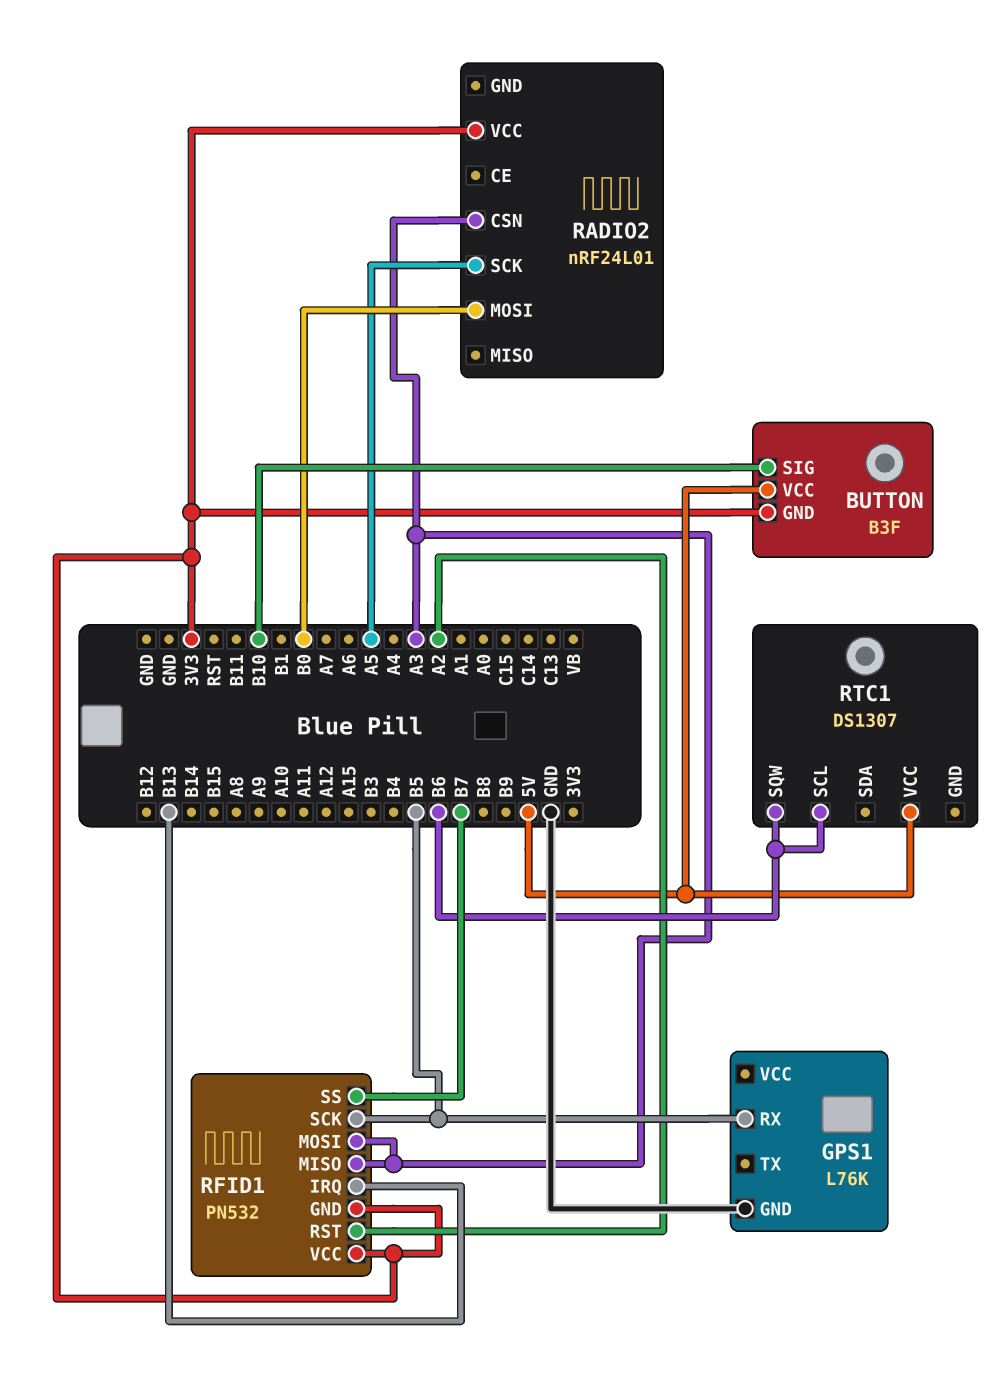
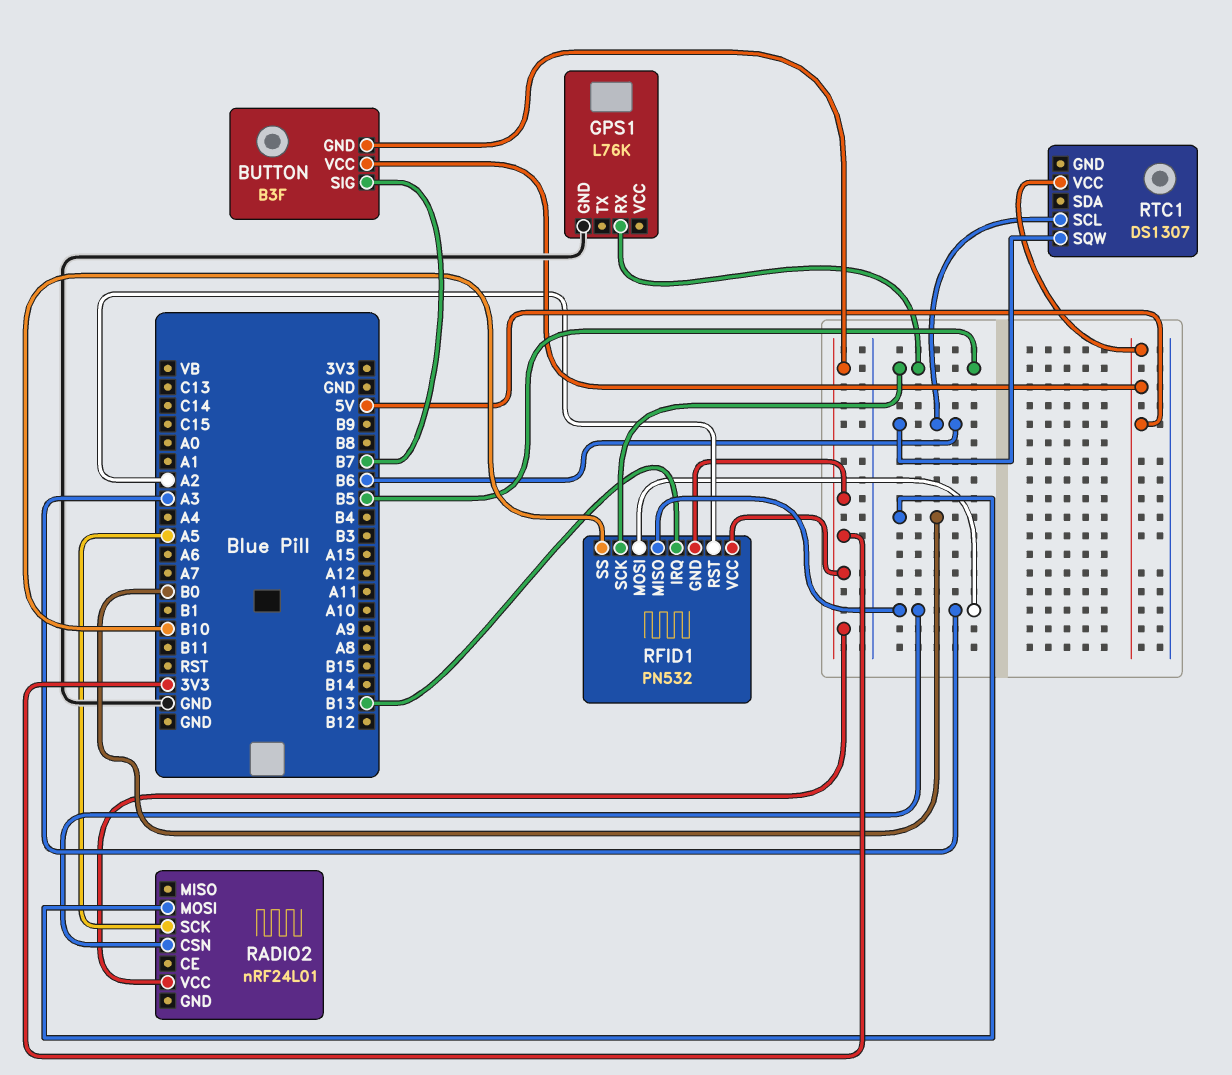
BUTTON pin SIG: B10 -> B7
RFID1 pin SS: B7 -> B10

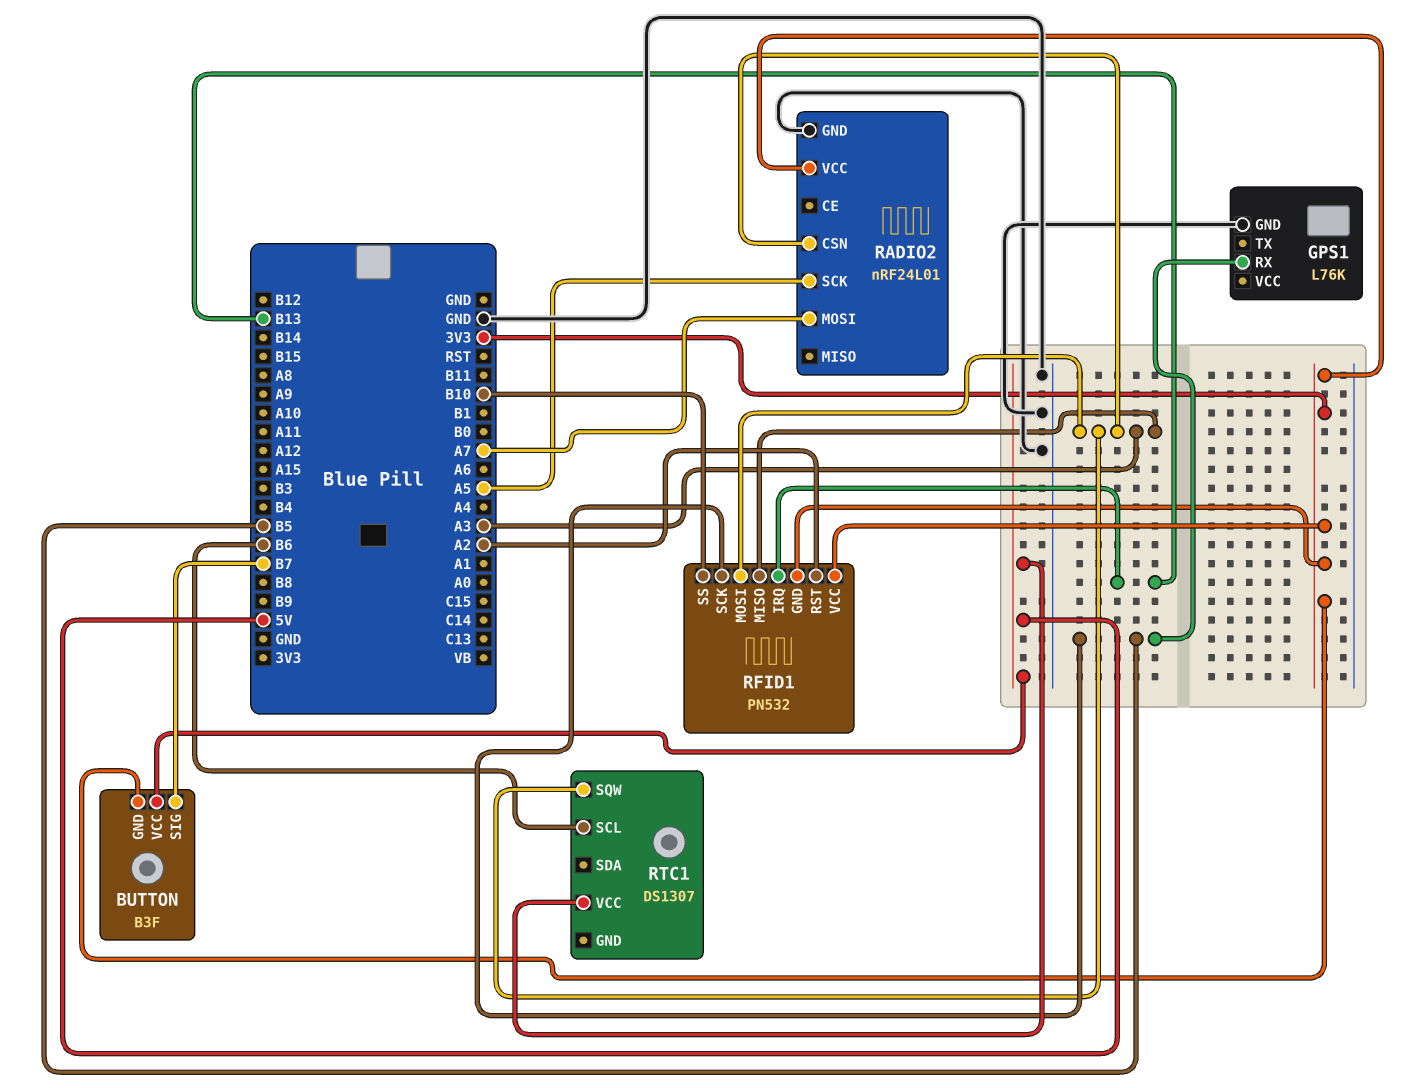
RADIO2 pin GND: none -> GND
RADIO2 pin MOSI: B0 -> A7
RTC1 pin SQW: B6 -> A3

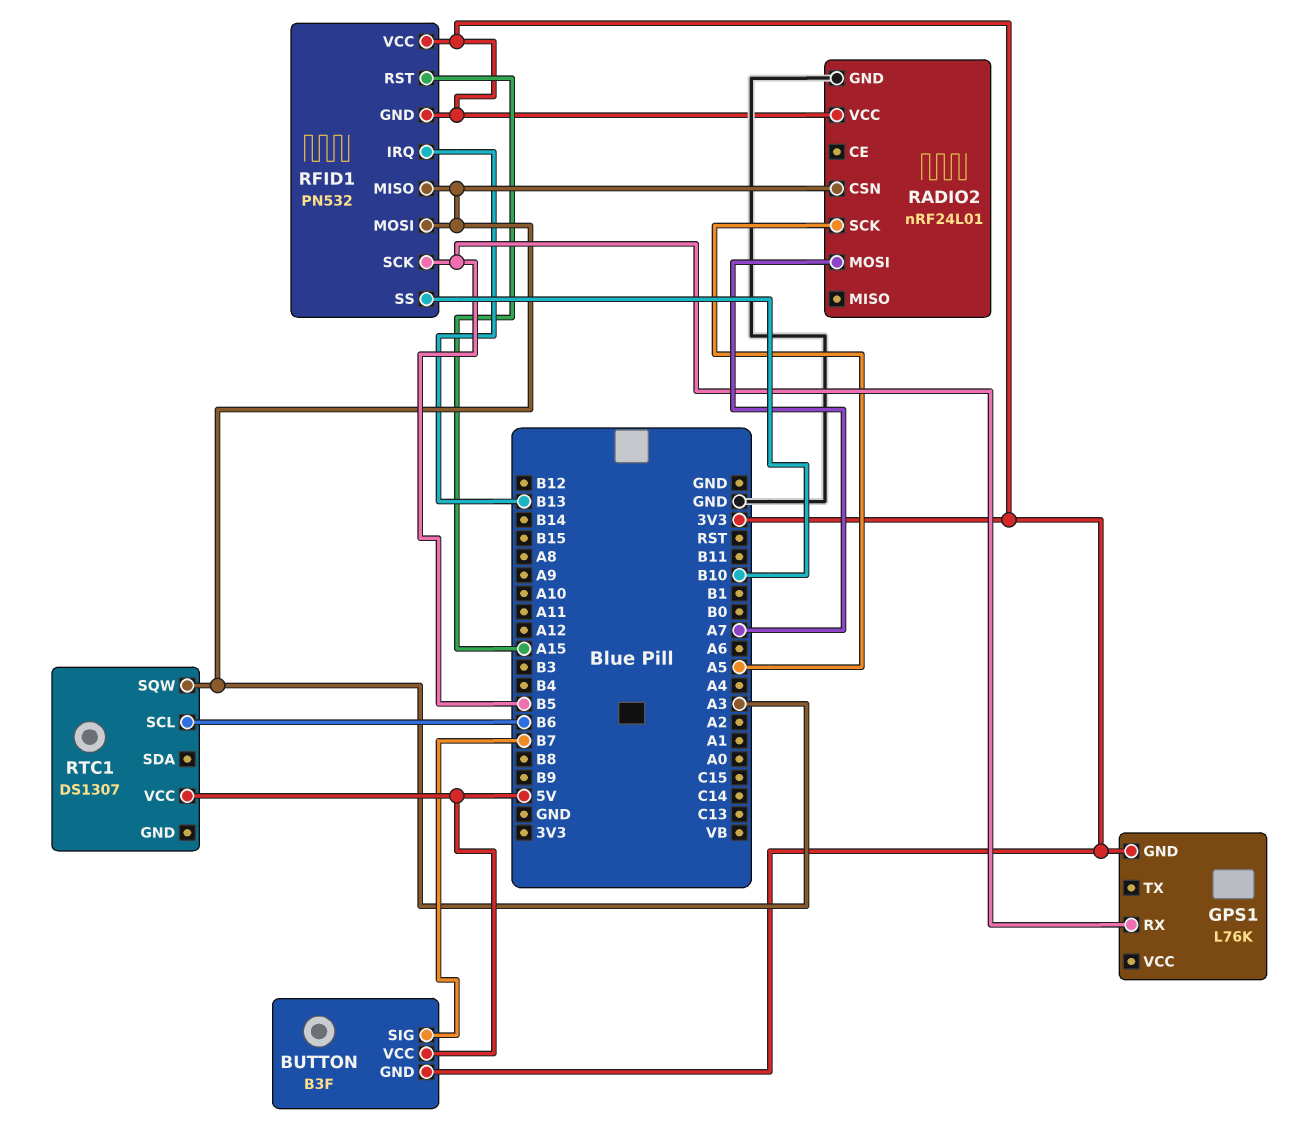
GPS1 pin GND: GND -> 3V3
RFID1 pin RST: A2 -> A15

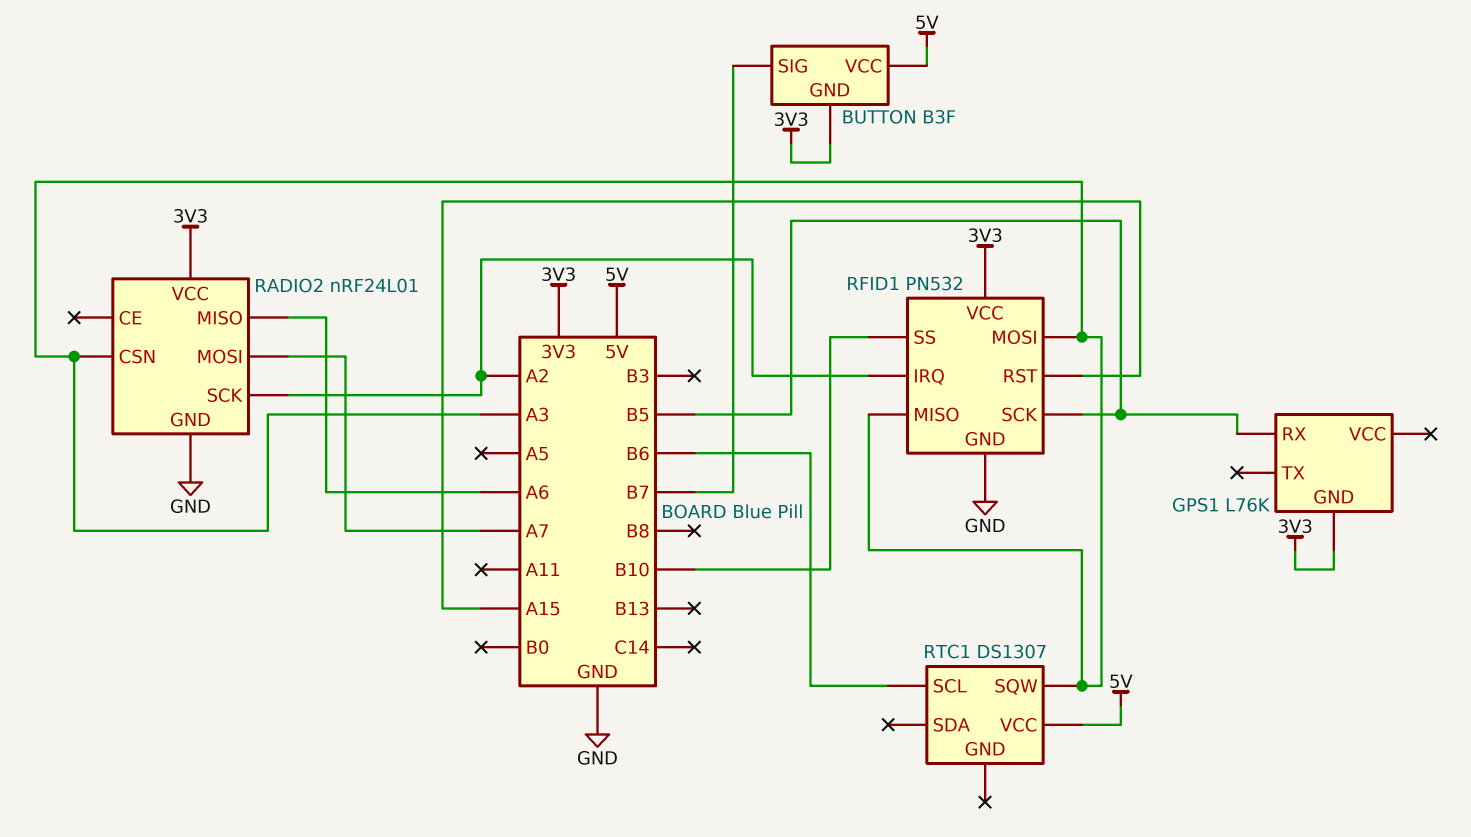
RADIO2 pin MISO: none -> A6
RADIO2 pin SCK: A5 -> A2
RFID1 pin GND: 3V3 -> GND
RFID1 pin IRQ: B13 -> A2

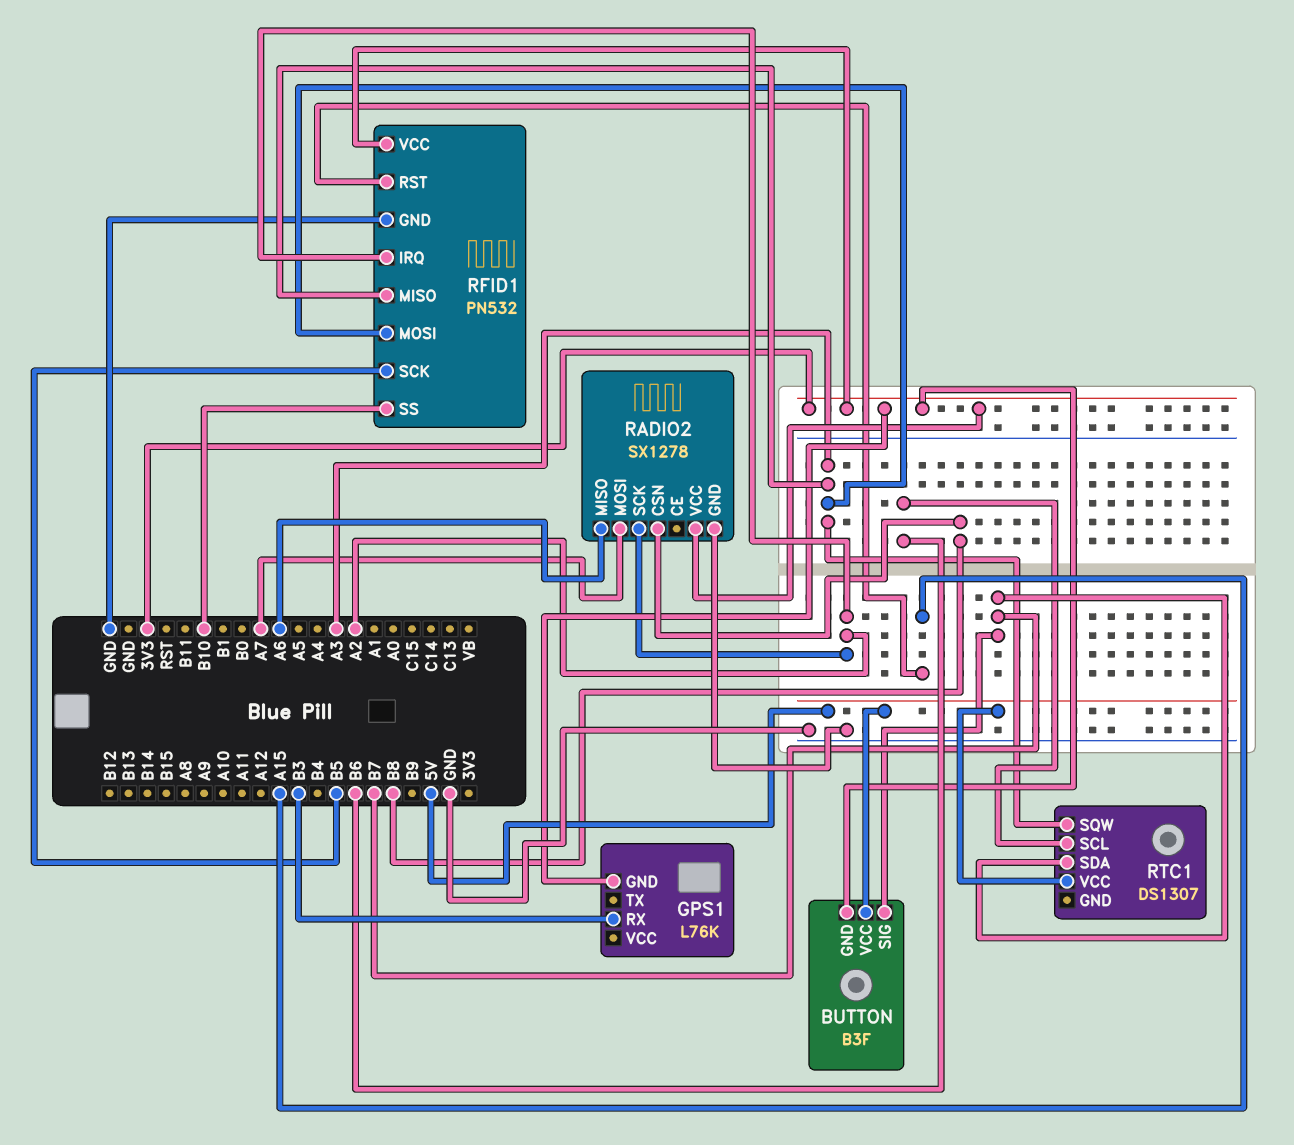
GPS1 pin RX: B5 -> B3
RADIO2: nRF24L01 -> SX1278
RADIO2 pin CSN: A3 -> B8
RTC1 pin SDA: none -> B7

